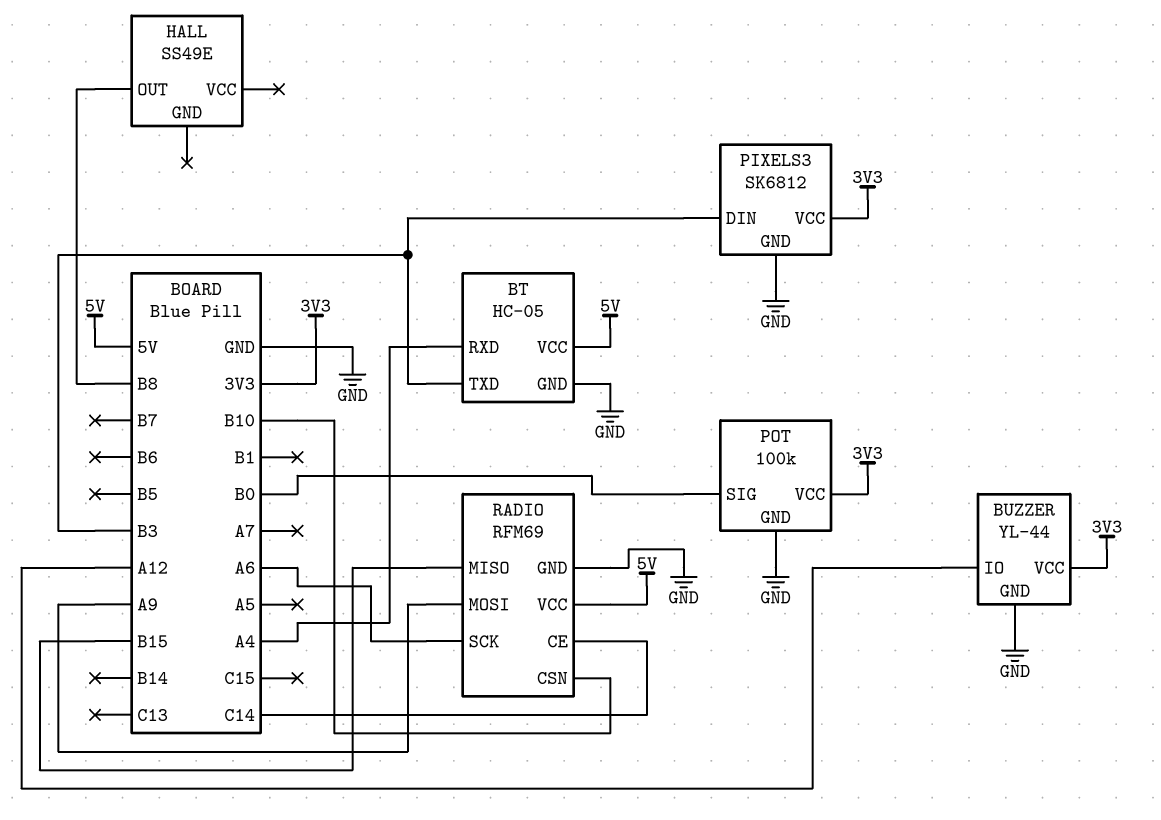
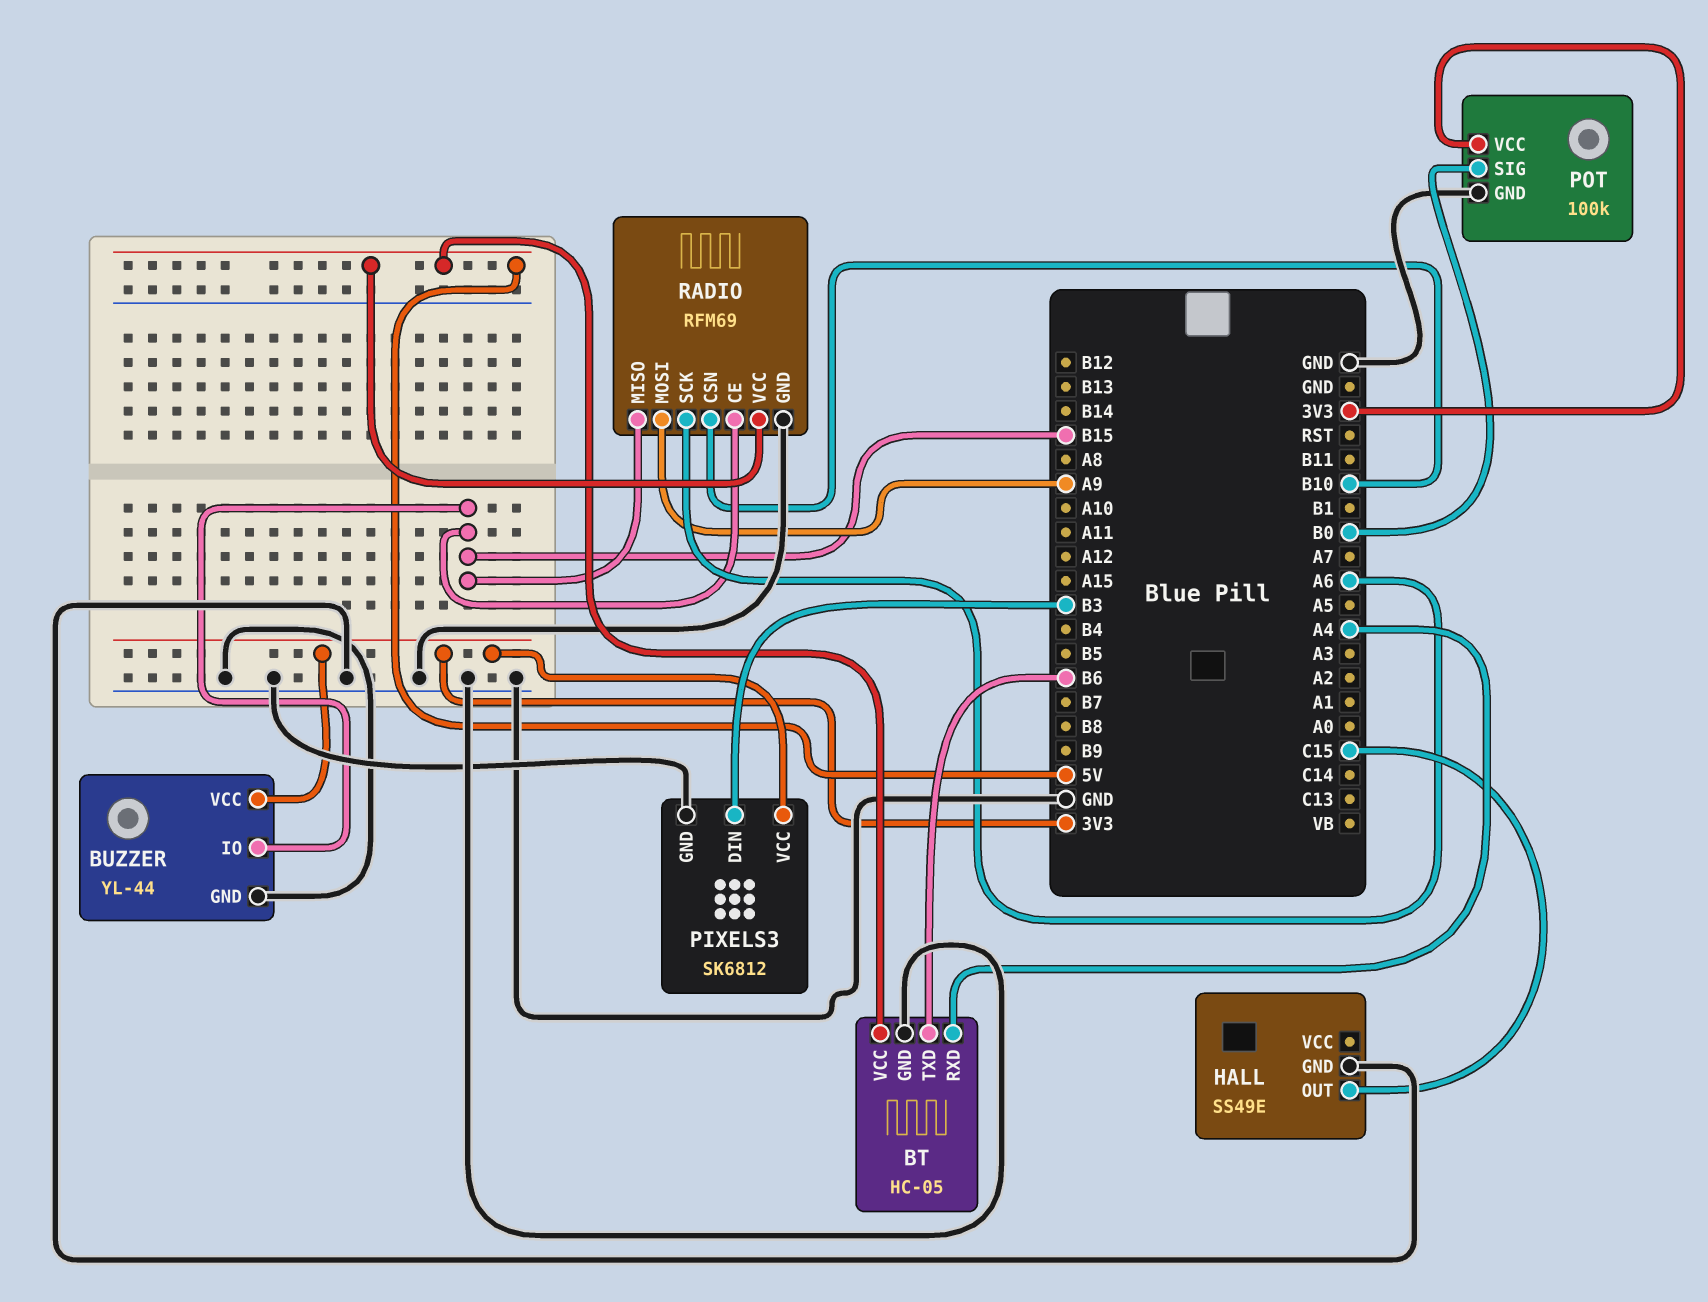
BT pin TXD: B3 -> B6
BUZZER pin IO: A12 -> B15
HALL pin GND: none -> GND
HALL pin OUT: B8 -> C15
RADIO pin CE: C14 -> B15

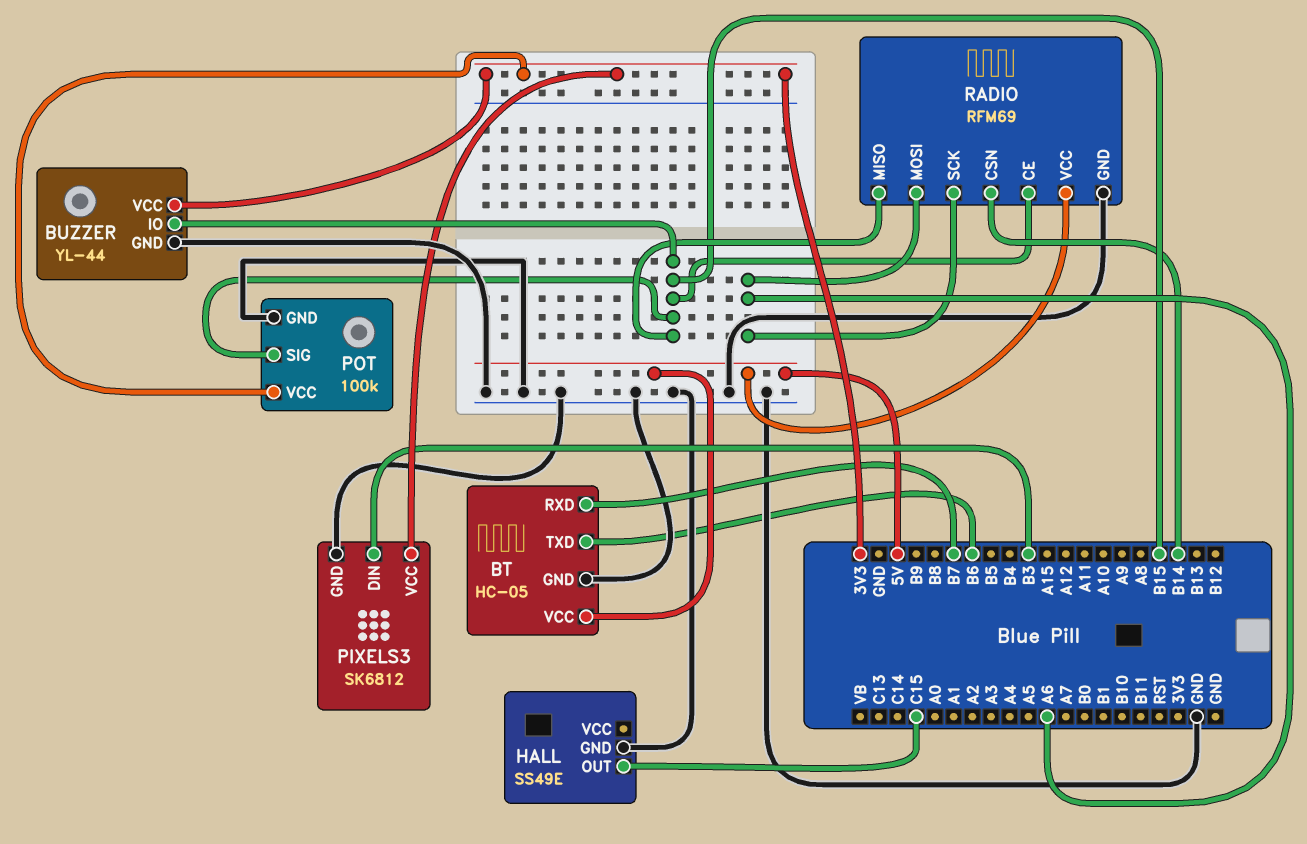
BT pin RXD: A4 -> B7
POT pin SIG: B0 -> B15
RADIO pin CSN: B10 -> B14
RADIO pin MOSI: A9 -> A6

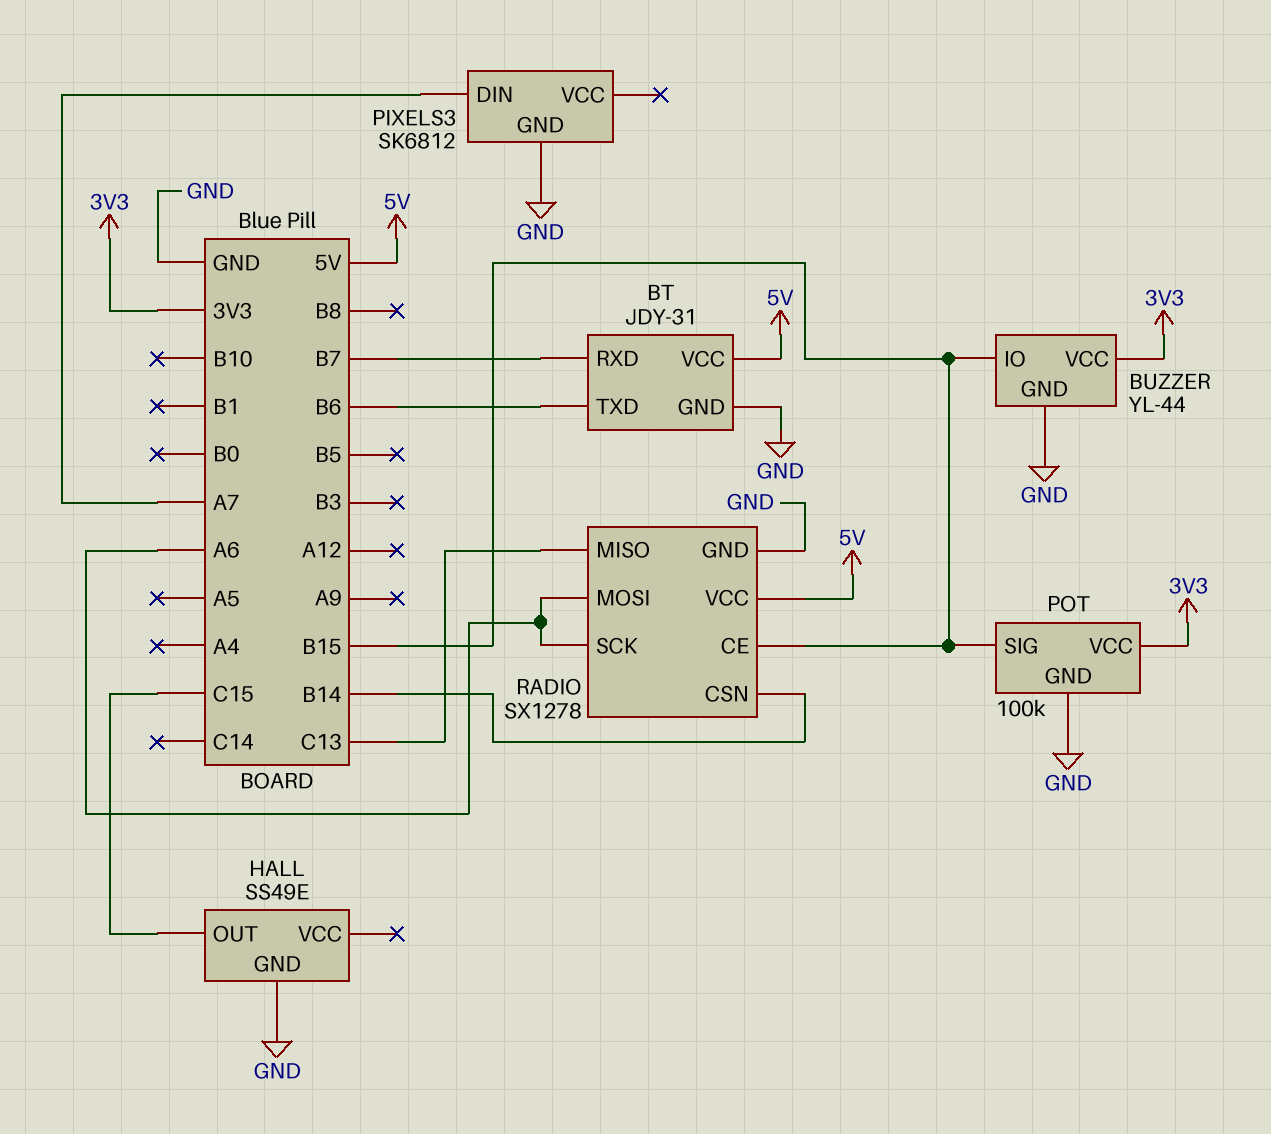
BT: HC-05 -> JDY-31
PIXELS3 pin DIN: B3 -> A7
PIXELS3 pin VCC: 3V3 -> none
RADIO: RFM69 -> SX1278
RADIO pin MISO: B15 -> C13

